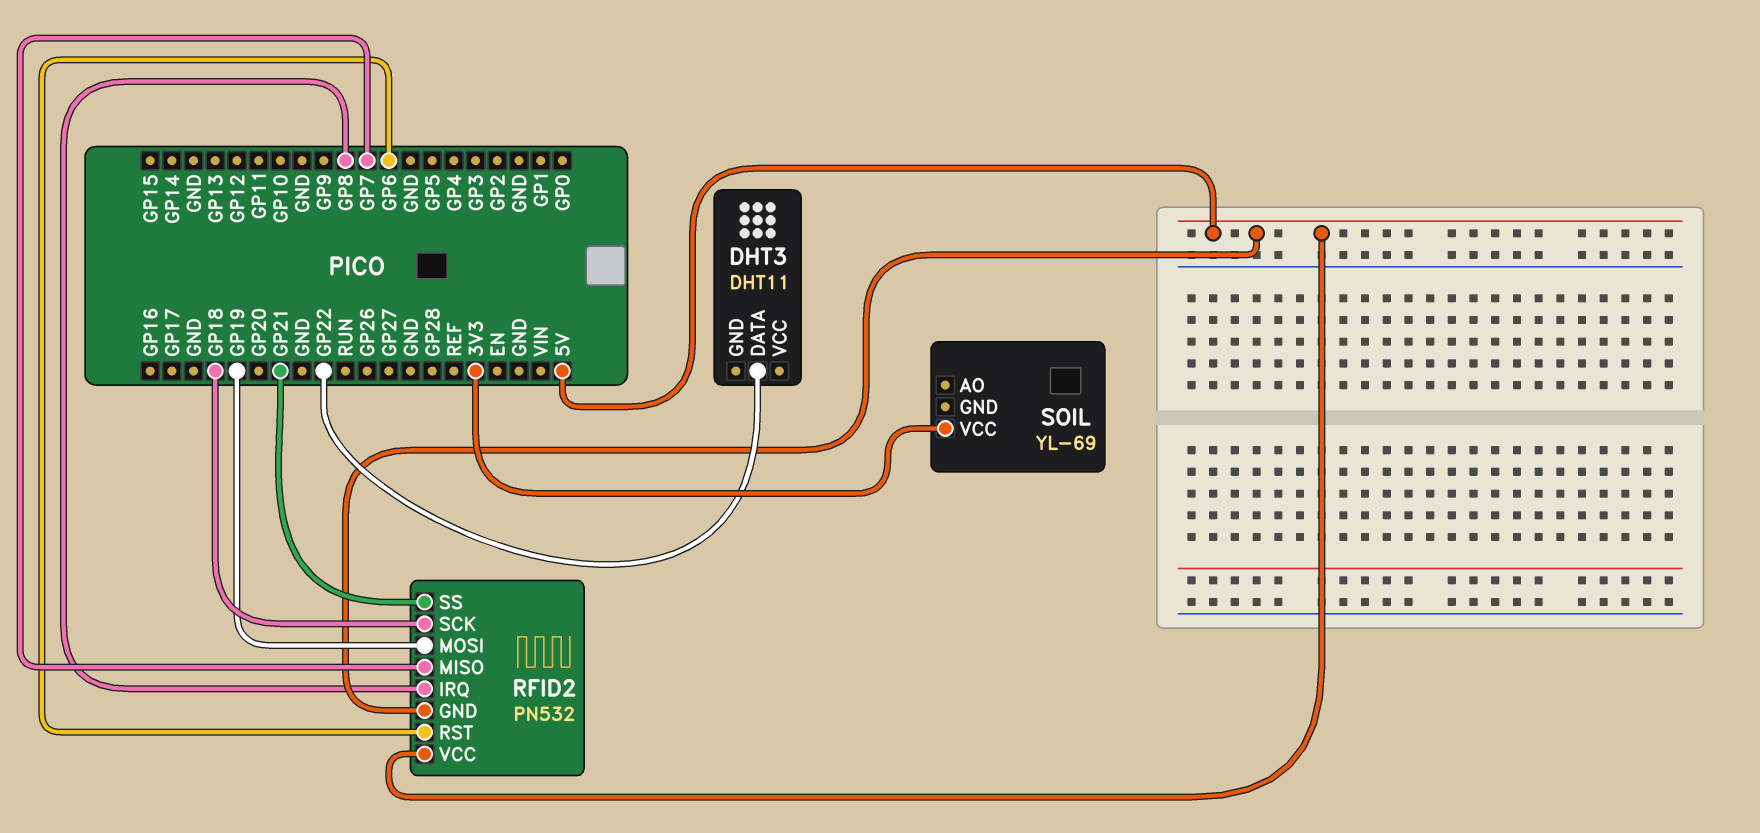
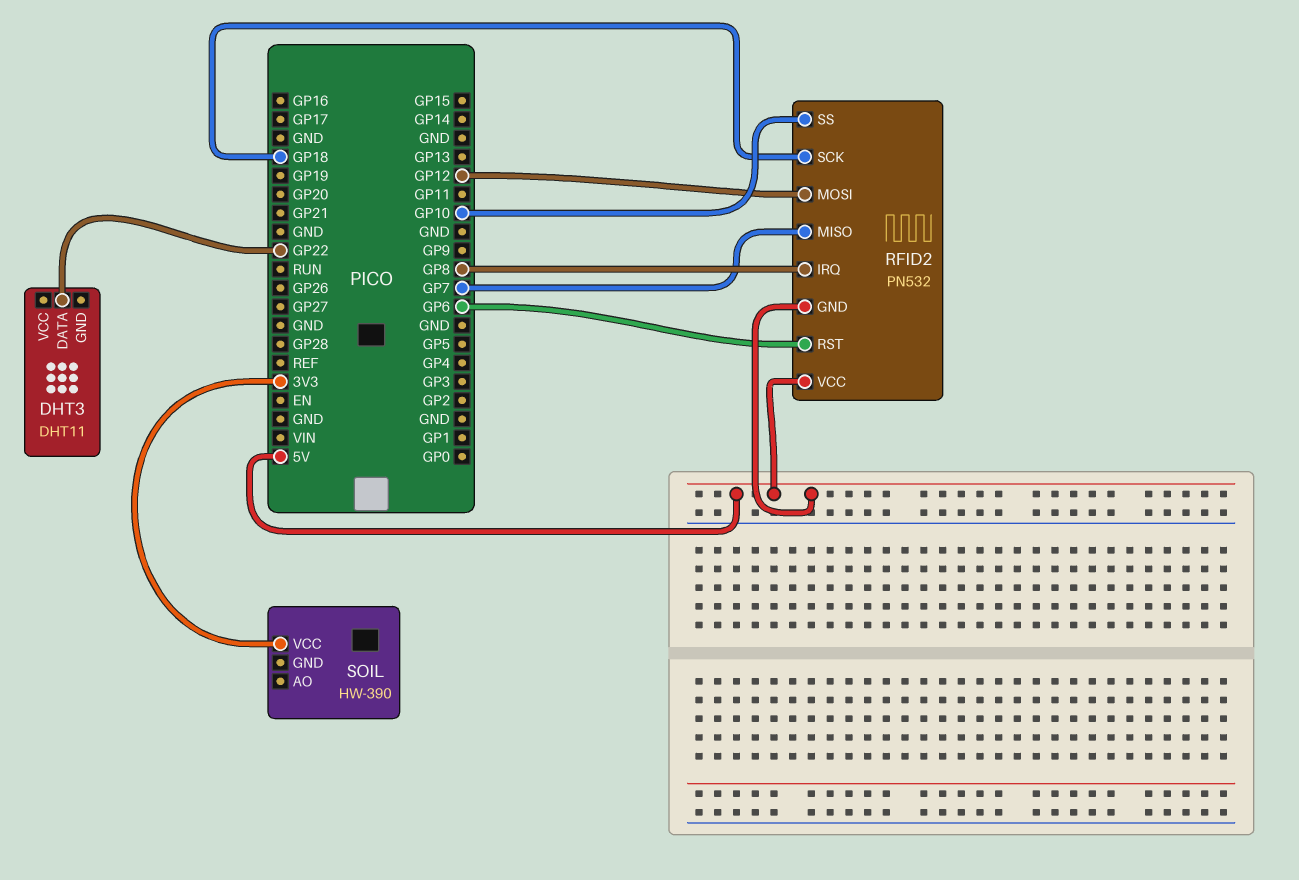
RFID2 pin MOSI: GP19 -> GP12
RFID2 pin SS: GP21 -> GP10
SOIL: YL-69 -> HW-390

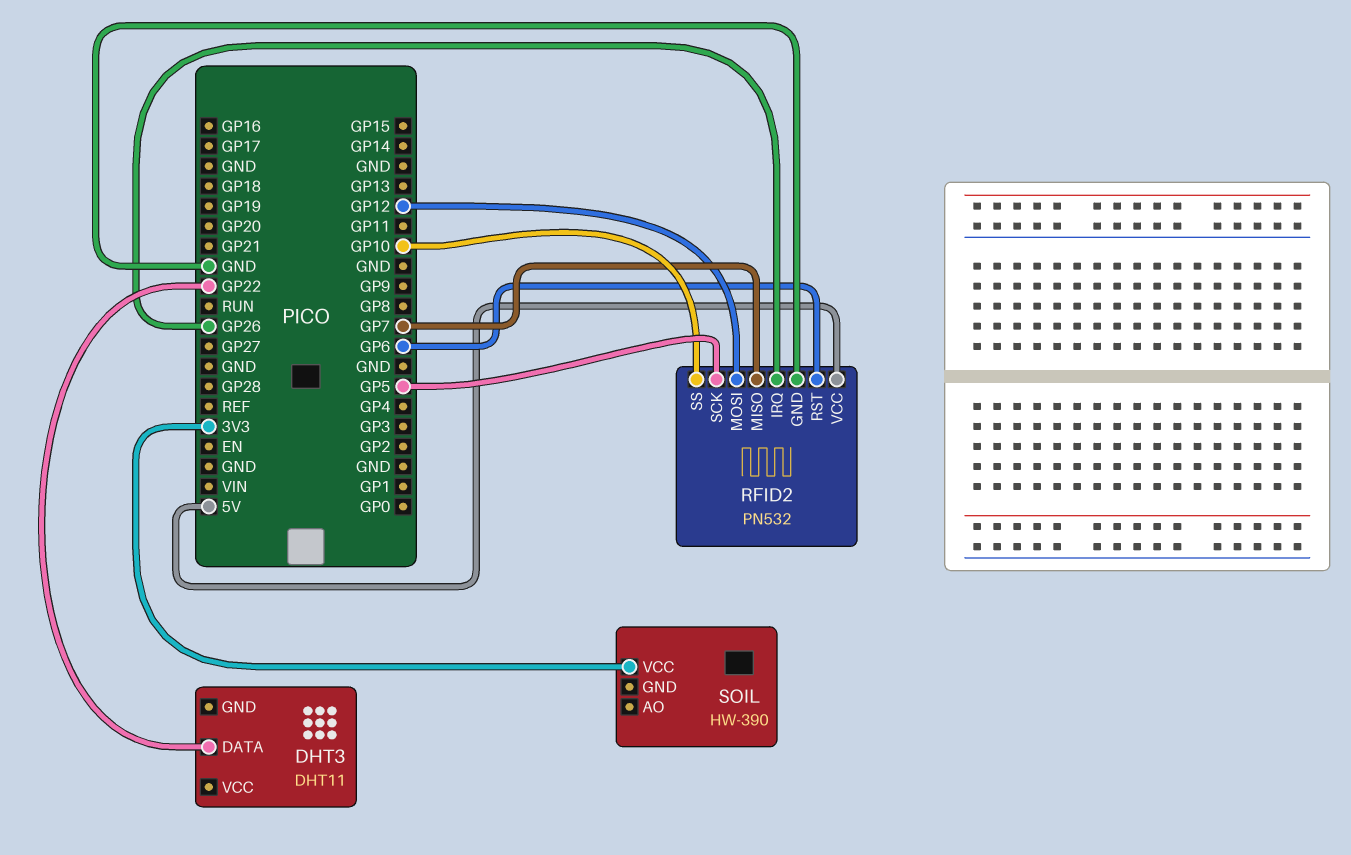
RFID2 pin GND: 5V -> GND
RFID2 pin IRQ: GP8 -> GP26
RFID2 pin SCK: GP18 -> GP5

